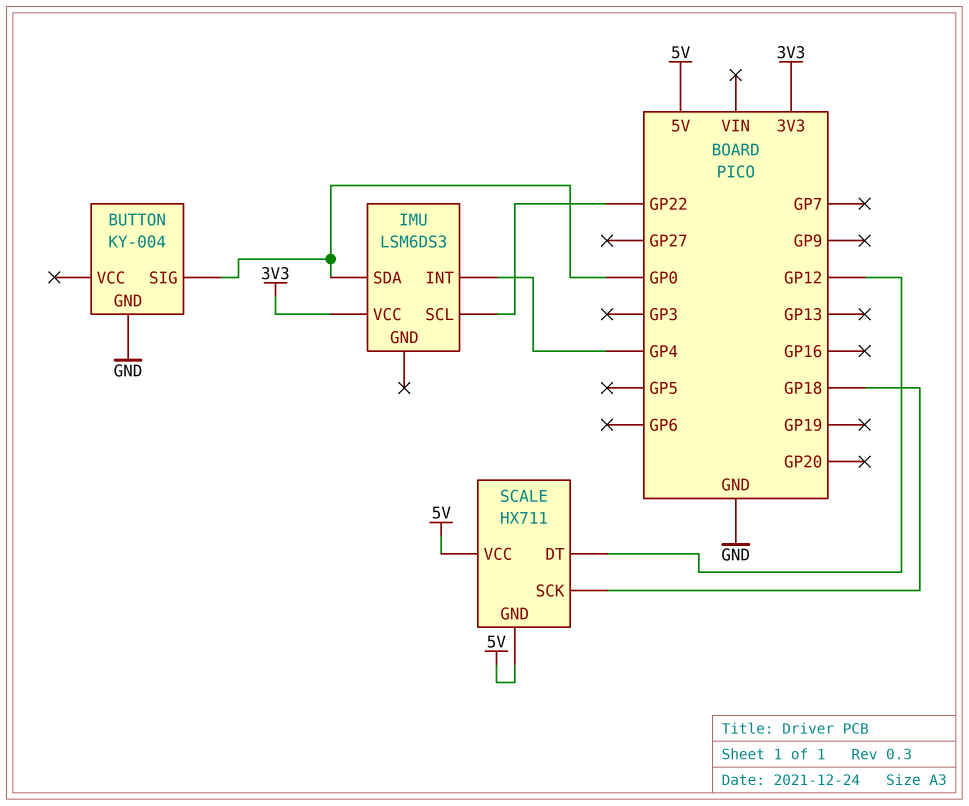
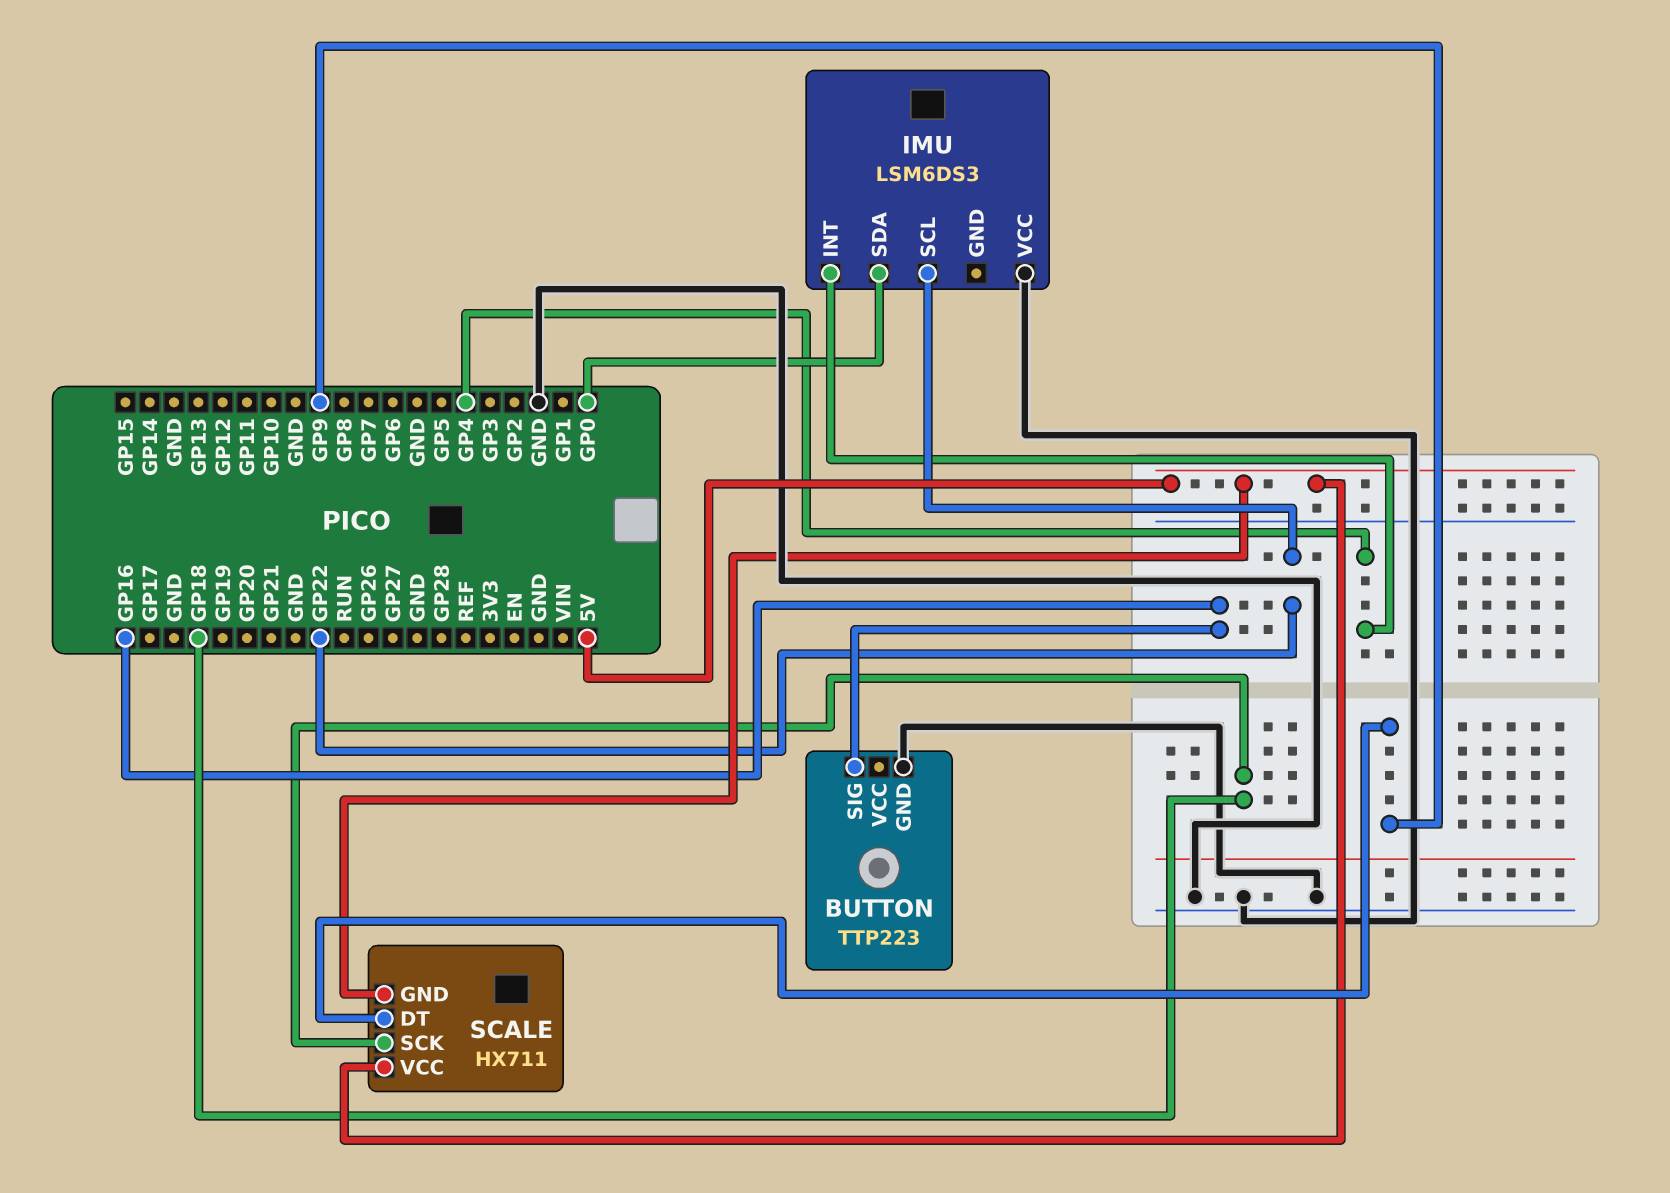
BUTTON: KY-004 -> TTP223
BUTTON pin SIG: GP0 -> GP16
IMU pin VCC: 3V3 -> GND
SCALE pin DT: GP12 -> GP9

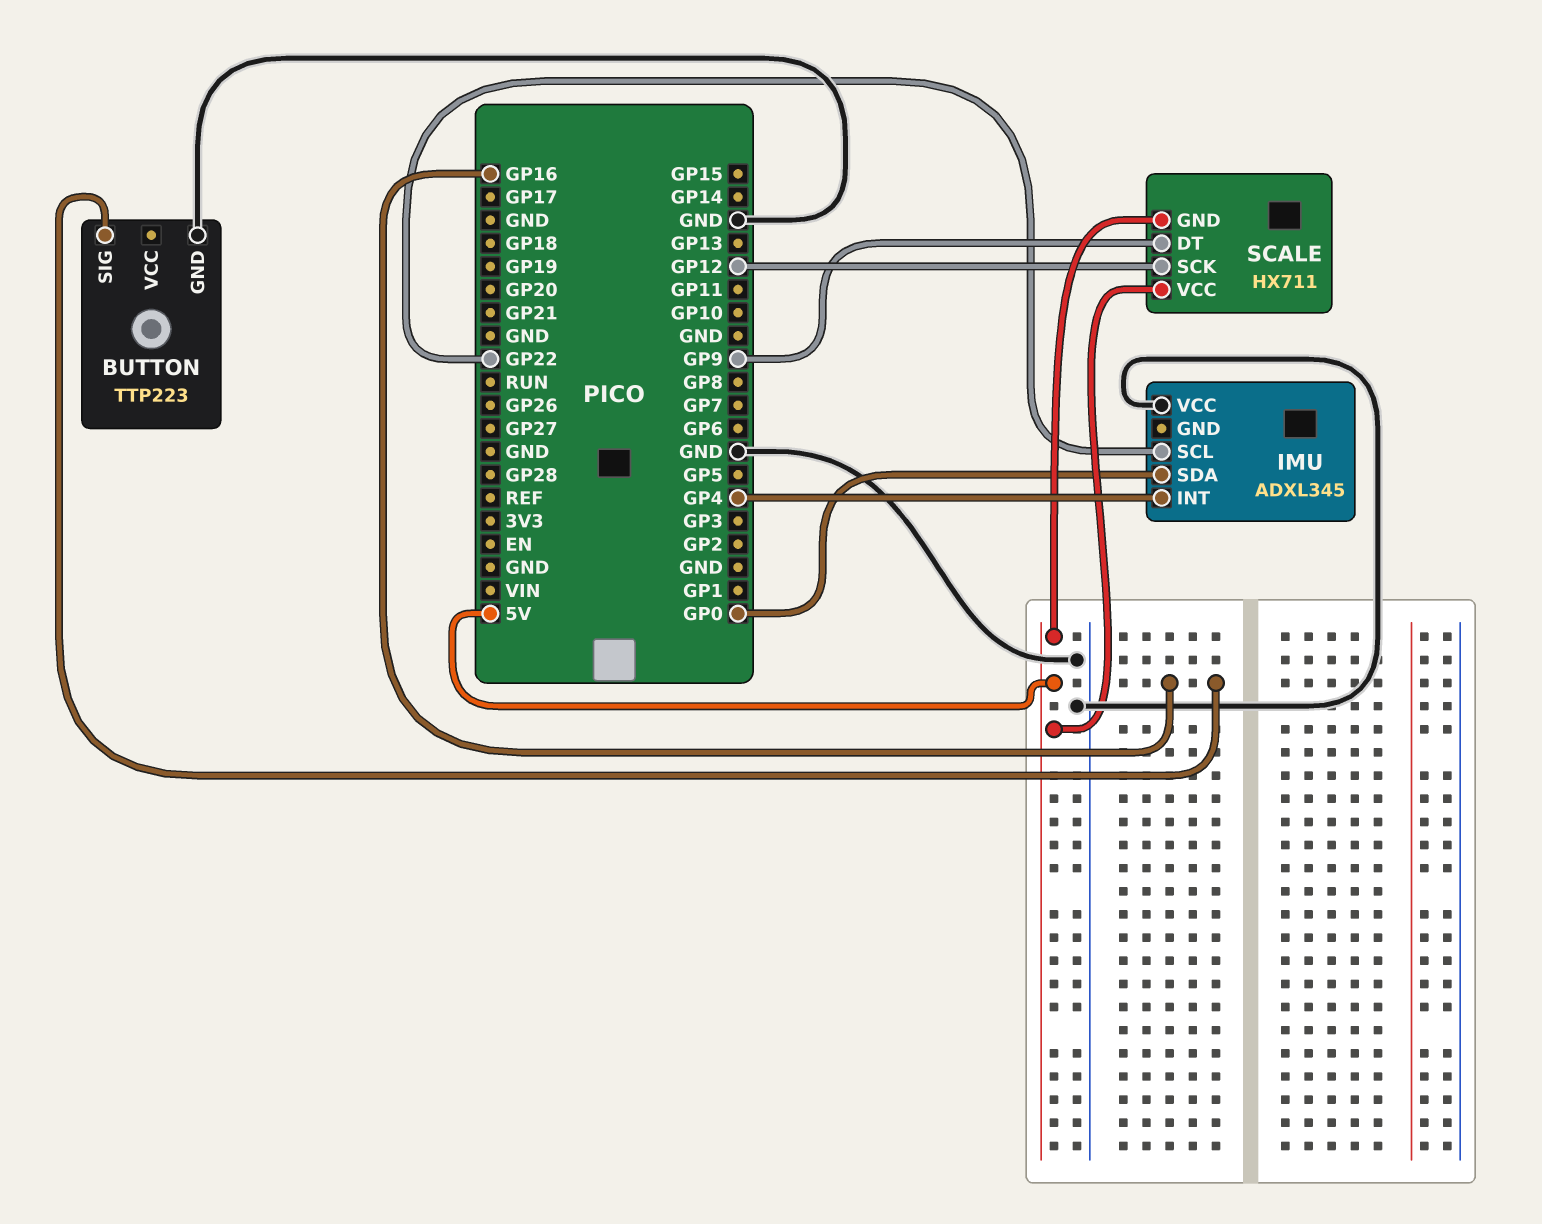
IMU: LSM6DS3 -> ADXL345
SCALE pin SCK: GP18 -> GP12

